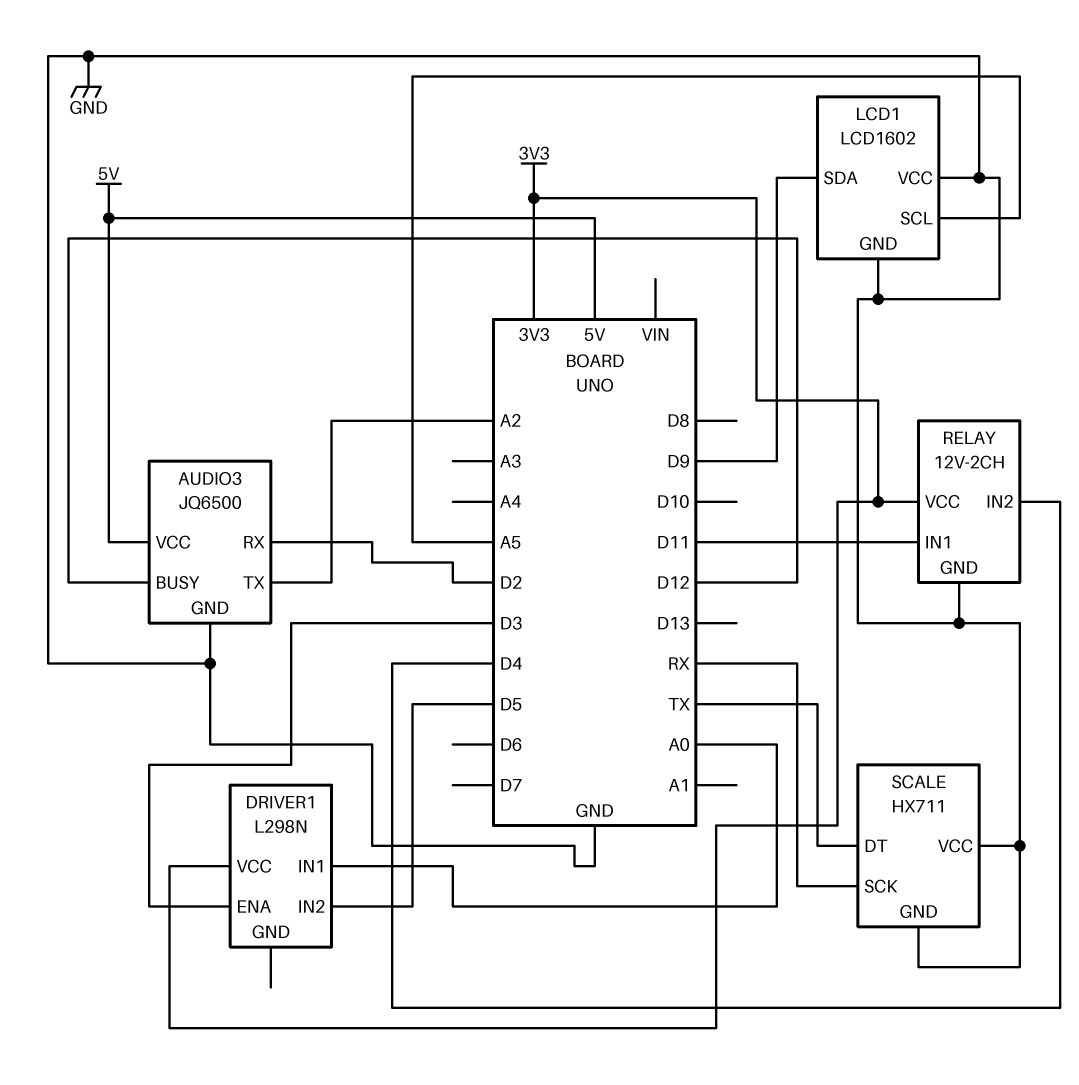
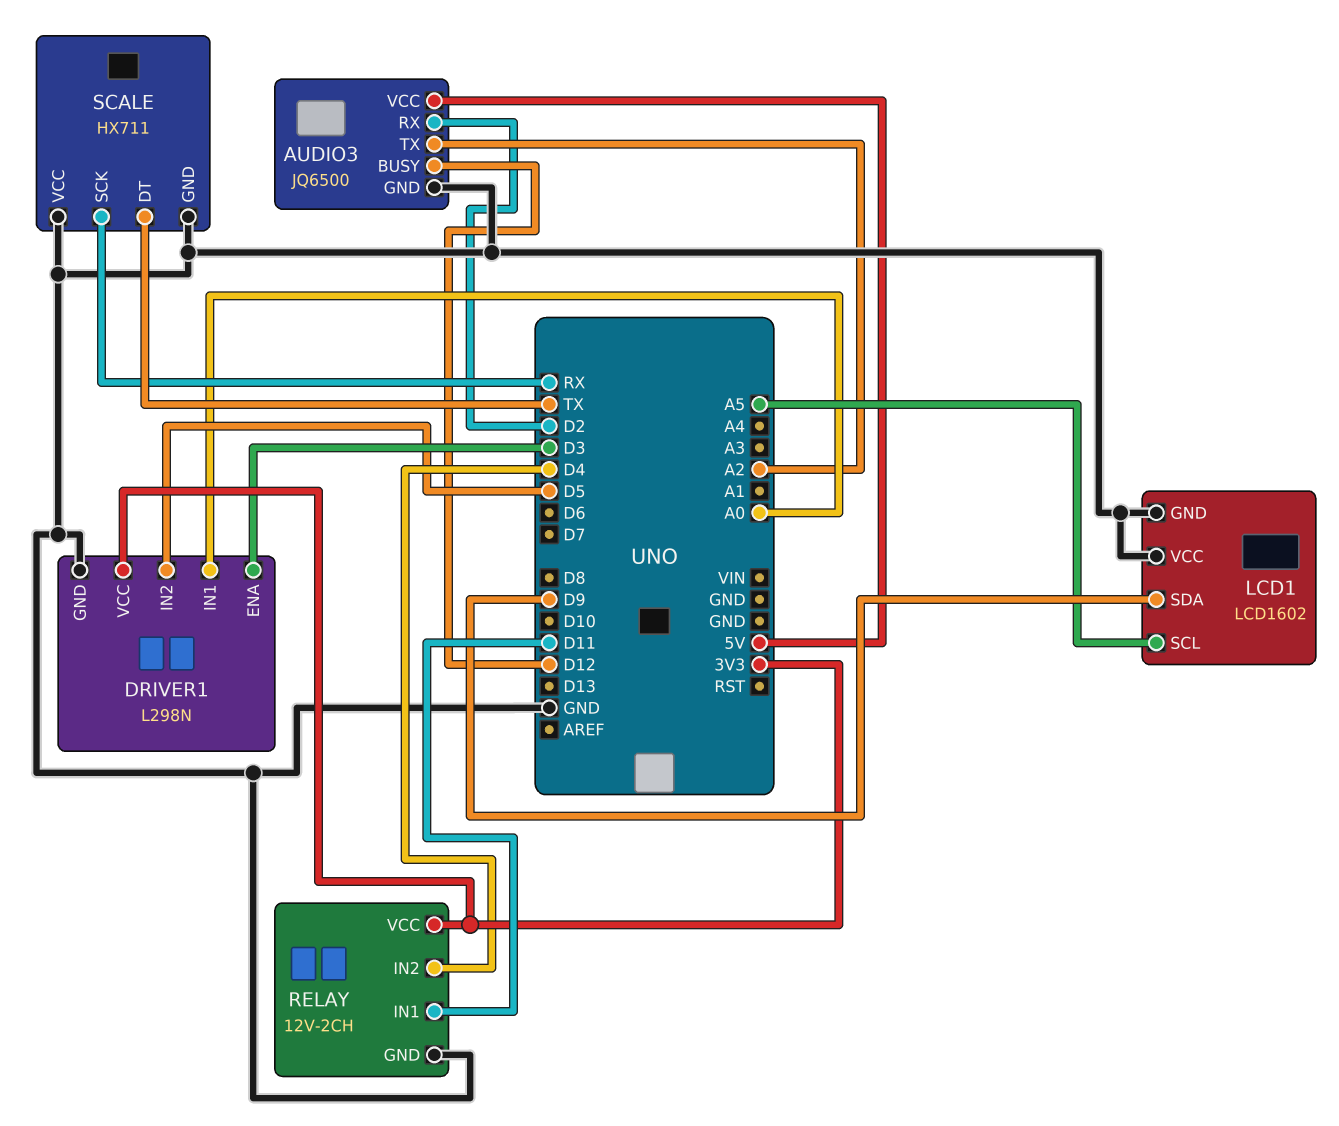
DRIVER1 pin GND: none -> GND

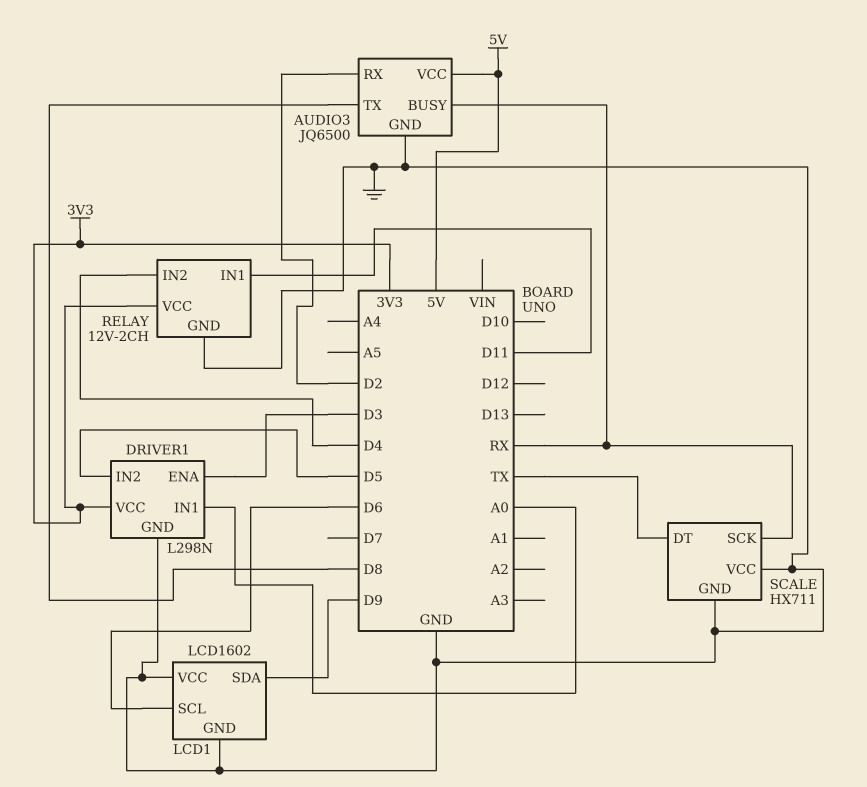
AUDIO3 pin BUSY: D12 -> RX
AUDIO3 pin TX: A2 -> D8
LCD1 pin SCL: A5 -> D6

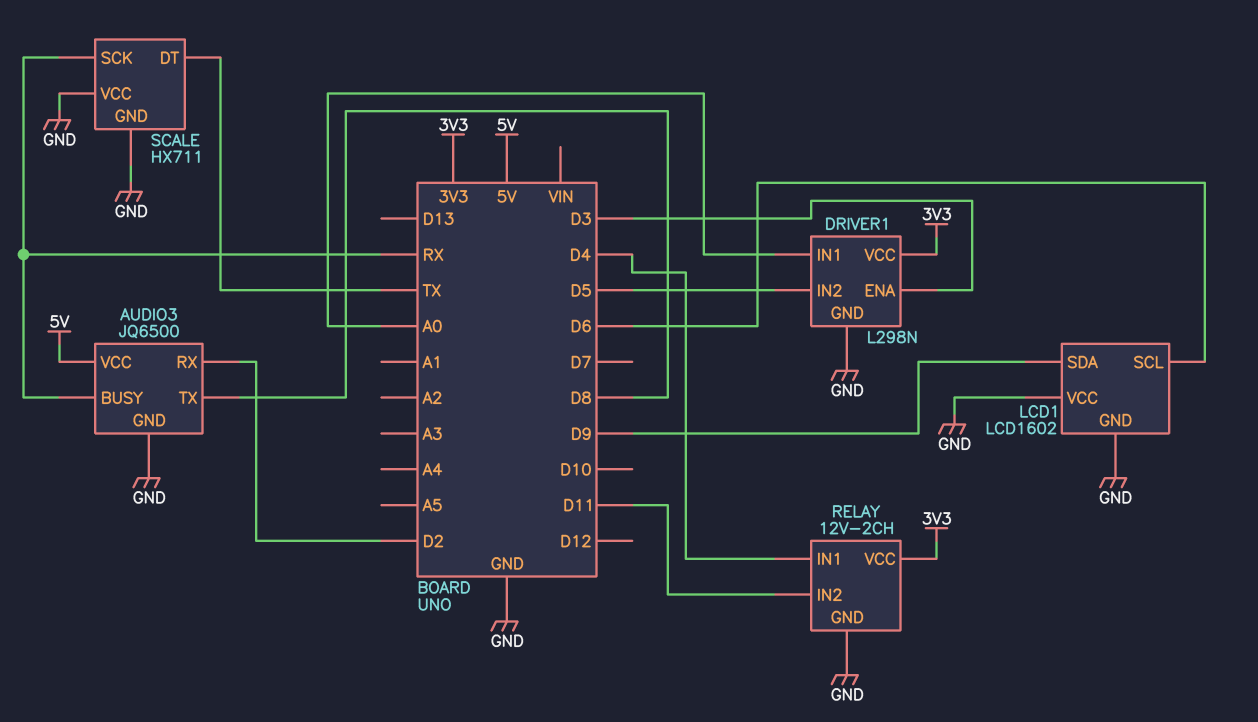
RELAY pin IN1: D11 -> D4
RELAY pin IN2: D4 -> D11

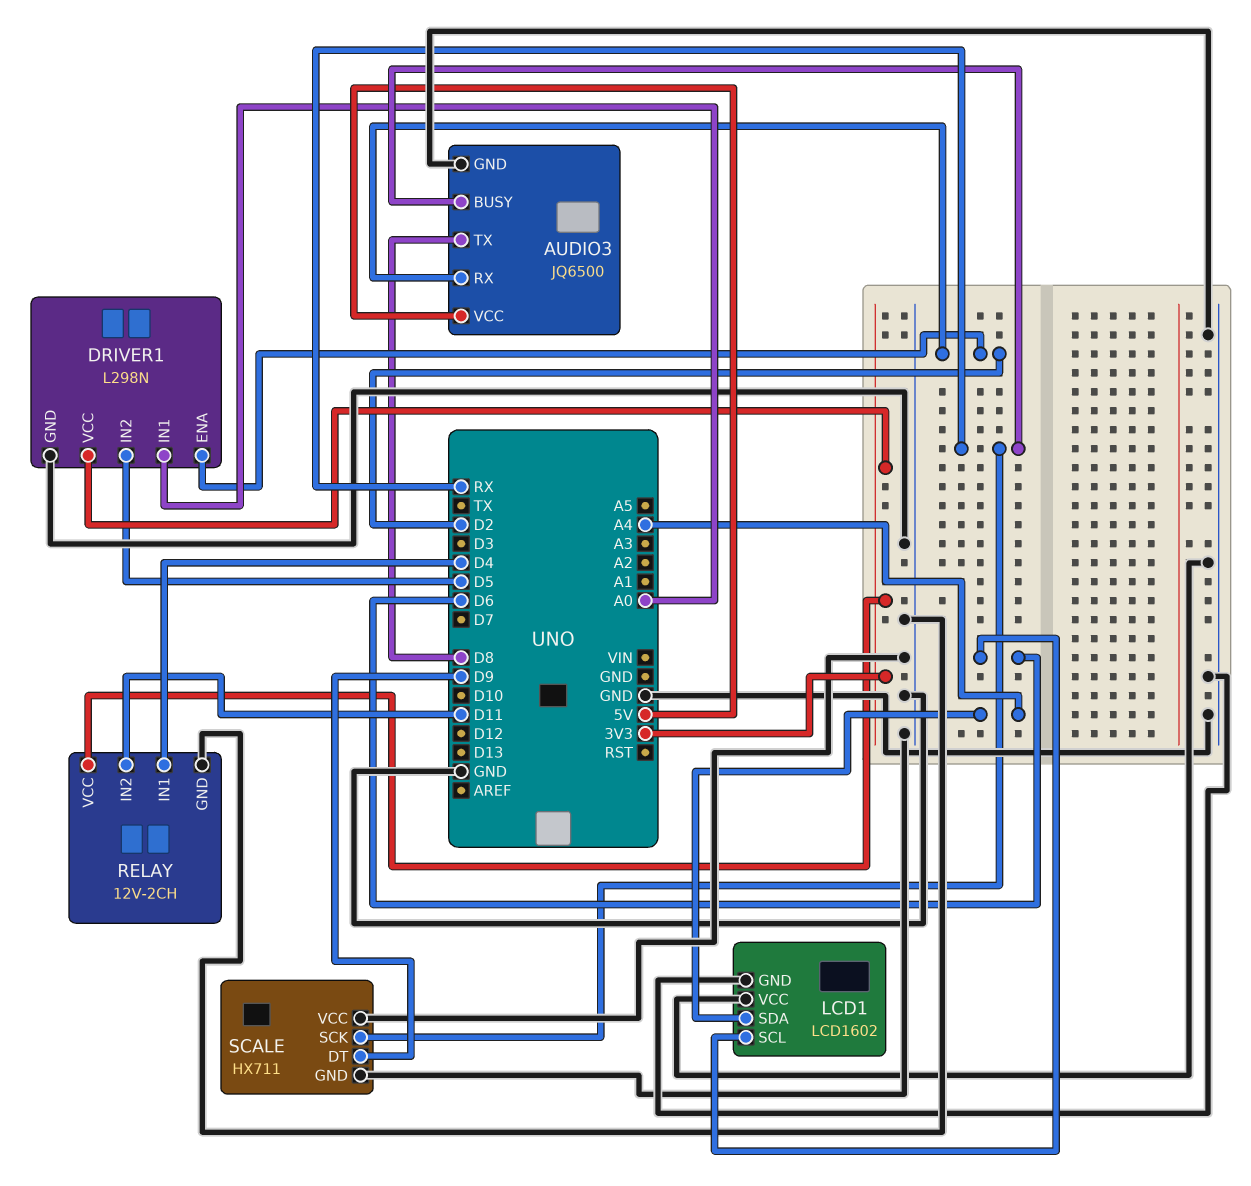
DRIVER1 pin ENA: D3 -> D2
LCD1 pin SDA: D9 -> A4
SCALE pin DT: TX -> D9

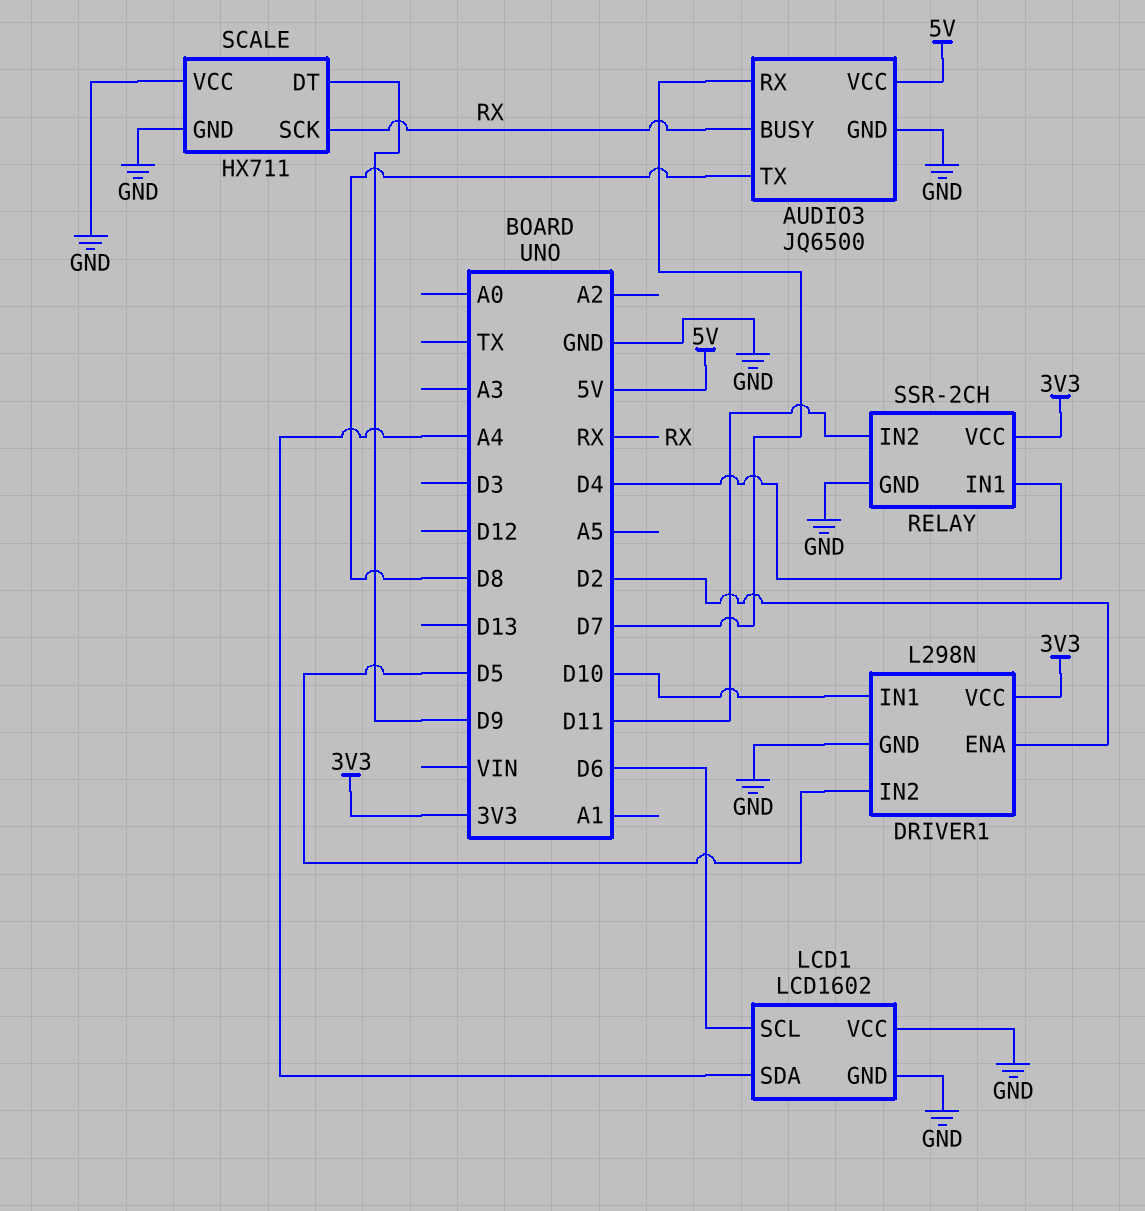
AUDIO3 pin RX: D2 -> D7
DRIVER1 pin IN1: A0 -> D10
RELAY: 12V-2CH -> SSR-2CH

